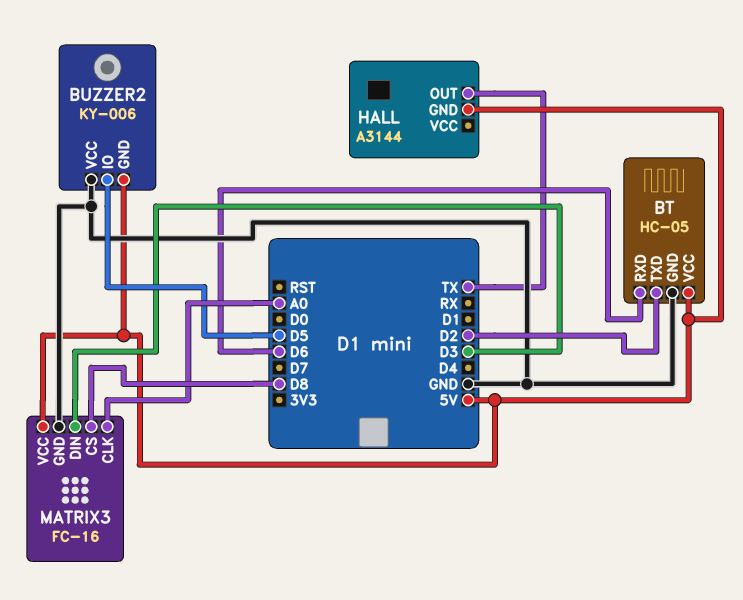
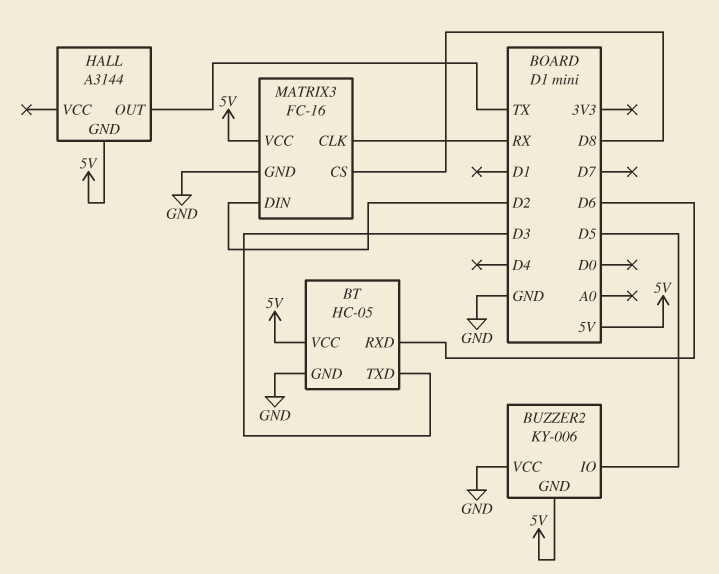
BT pin TXD: D2 -> D3
MATRIX3 pin CLK: A0 -> RX
MATRIX3 pin DIN: D3 -> D2

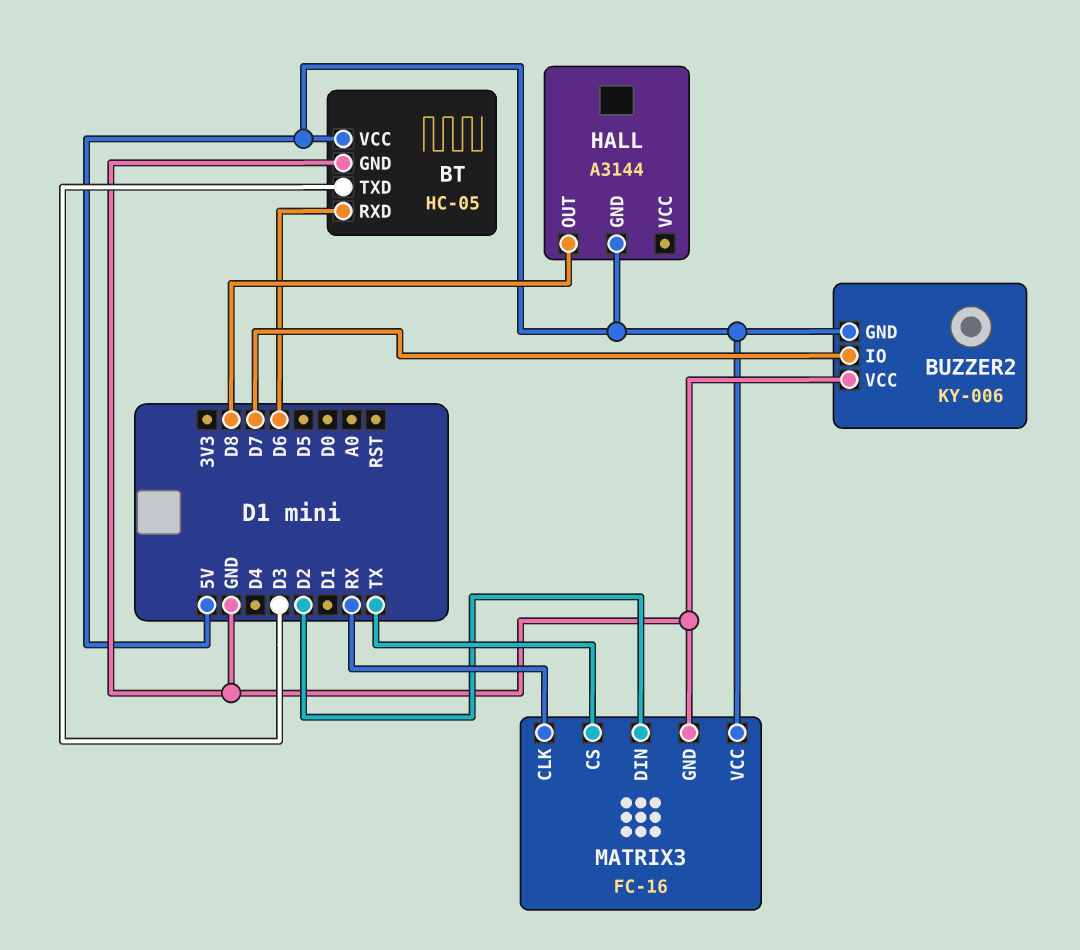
BUZZER2 pin IO: D5 -> D7
HALL pin OUT: TX -> D8
MATRIX3 pin CS: D8 -> TX

